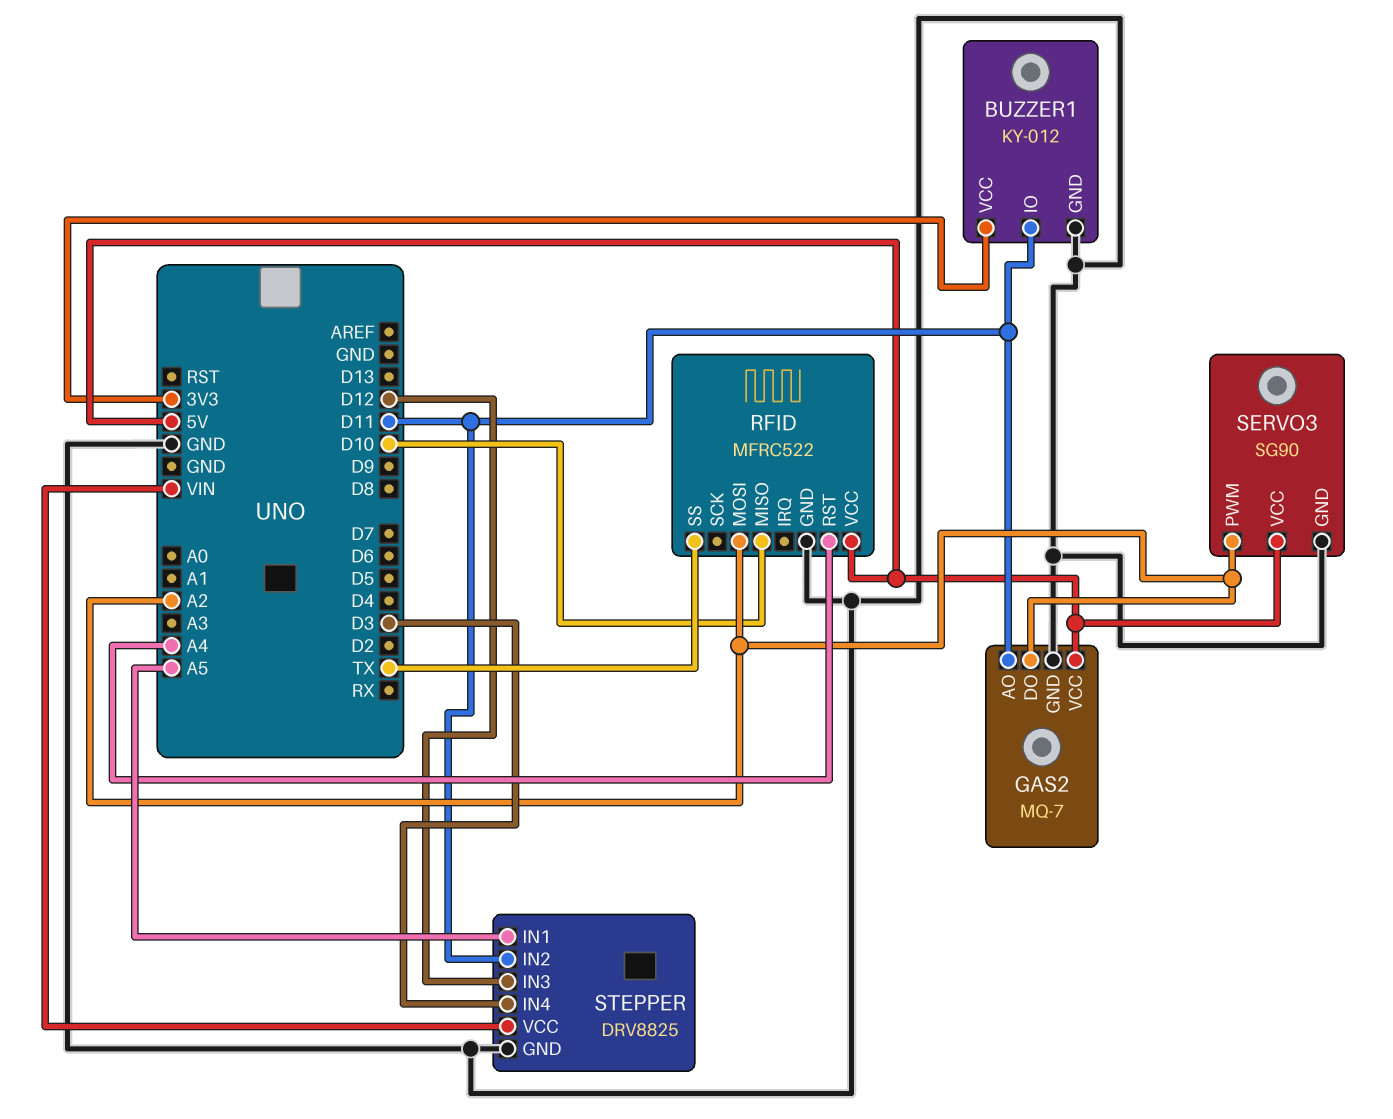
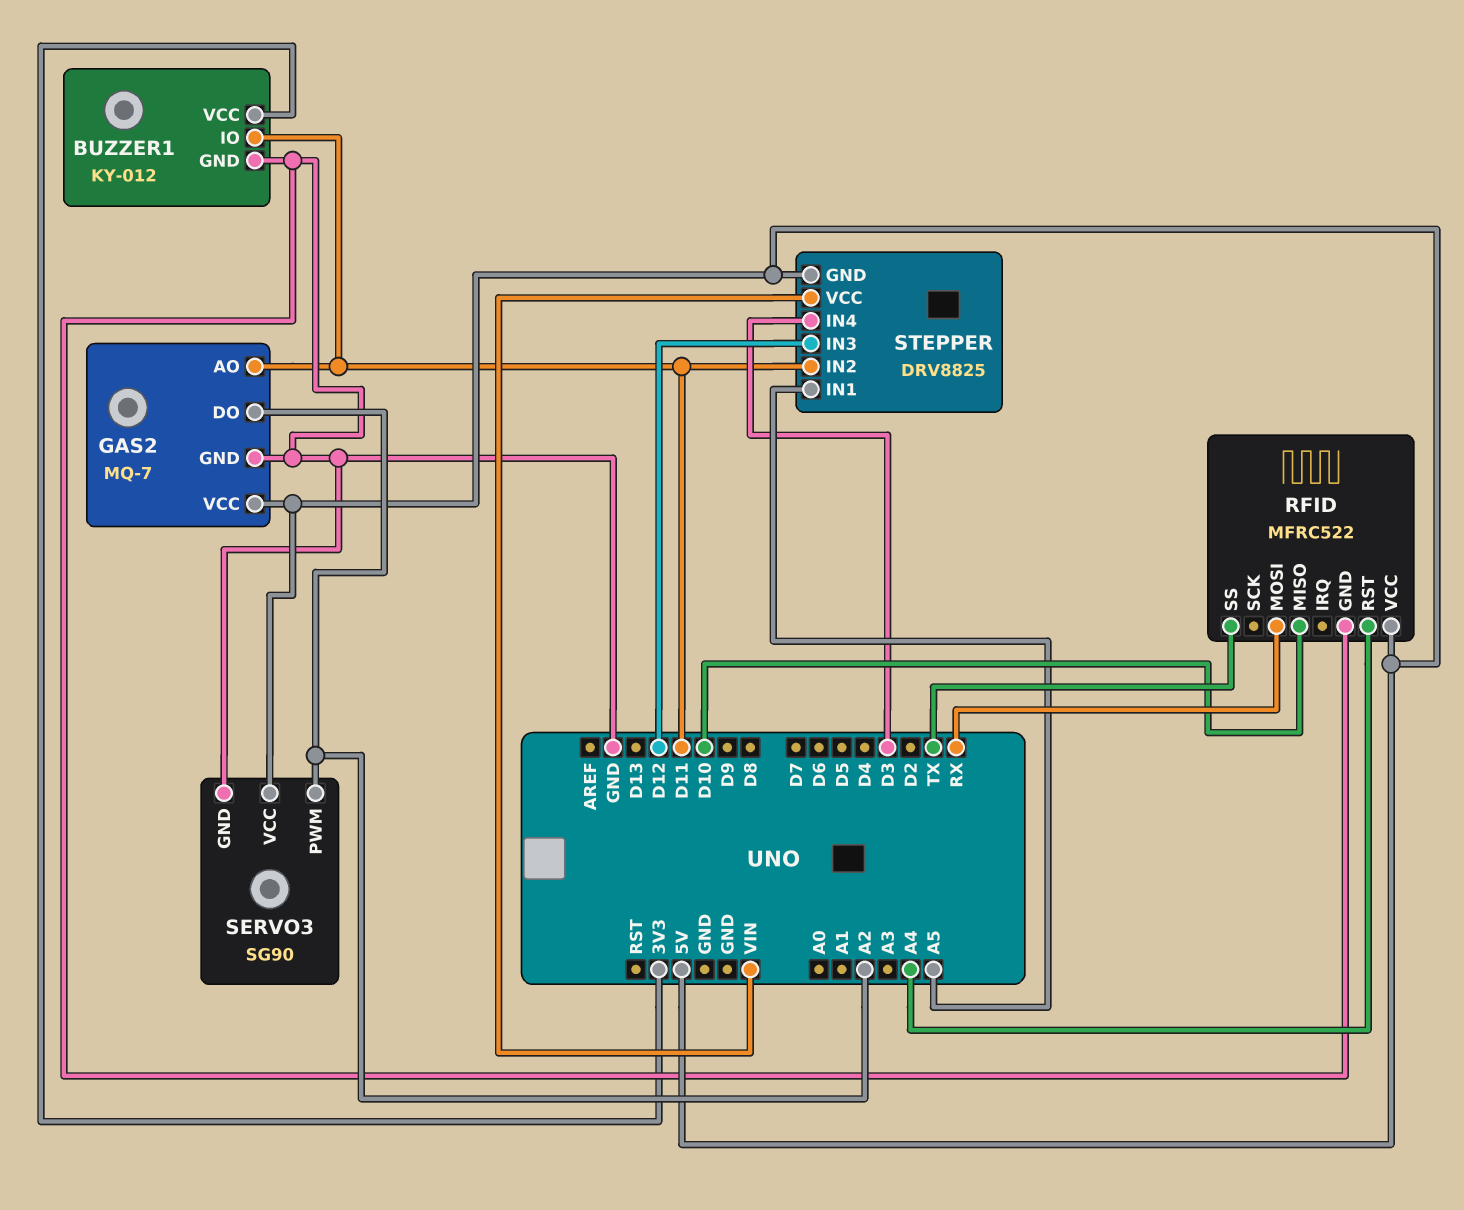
RFID pin MOSI: A2 -> RX
STEPPER pin GND: GND -> 5V

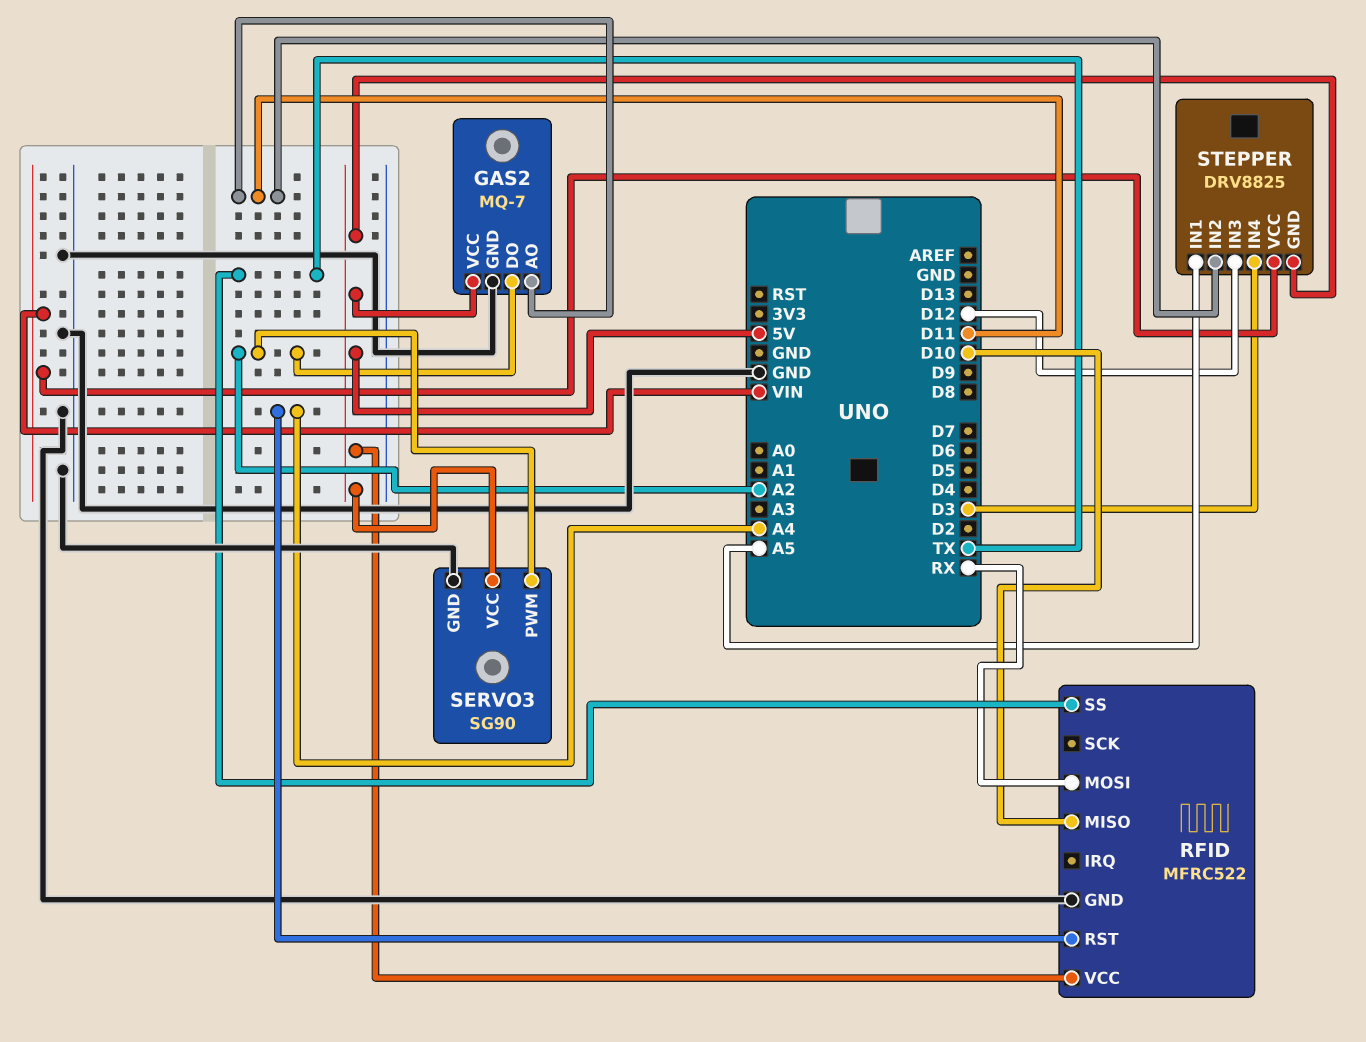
BUZZER1: KY-012 -> none
BUZZER1 pin GND: GND -> none
BUZZER1 pin IO: D11 -> none
BUZZER1 pin VCC: 3V3 -> none

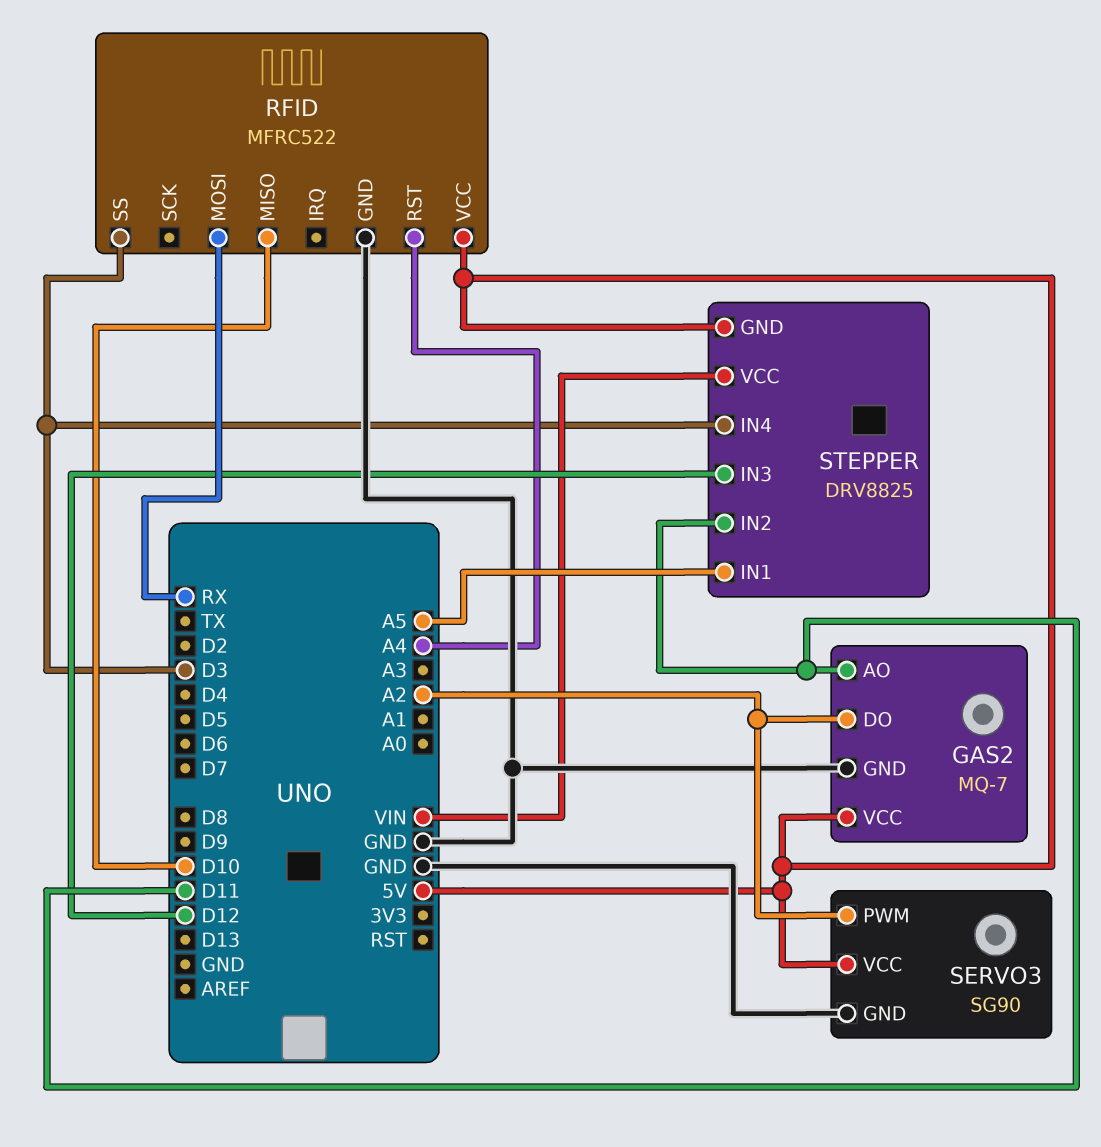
RFID pin SS: TX -> D3

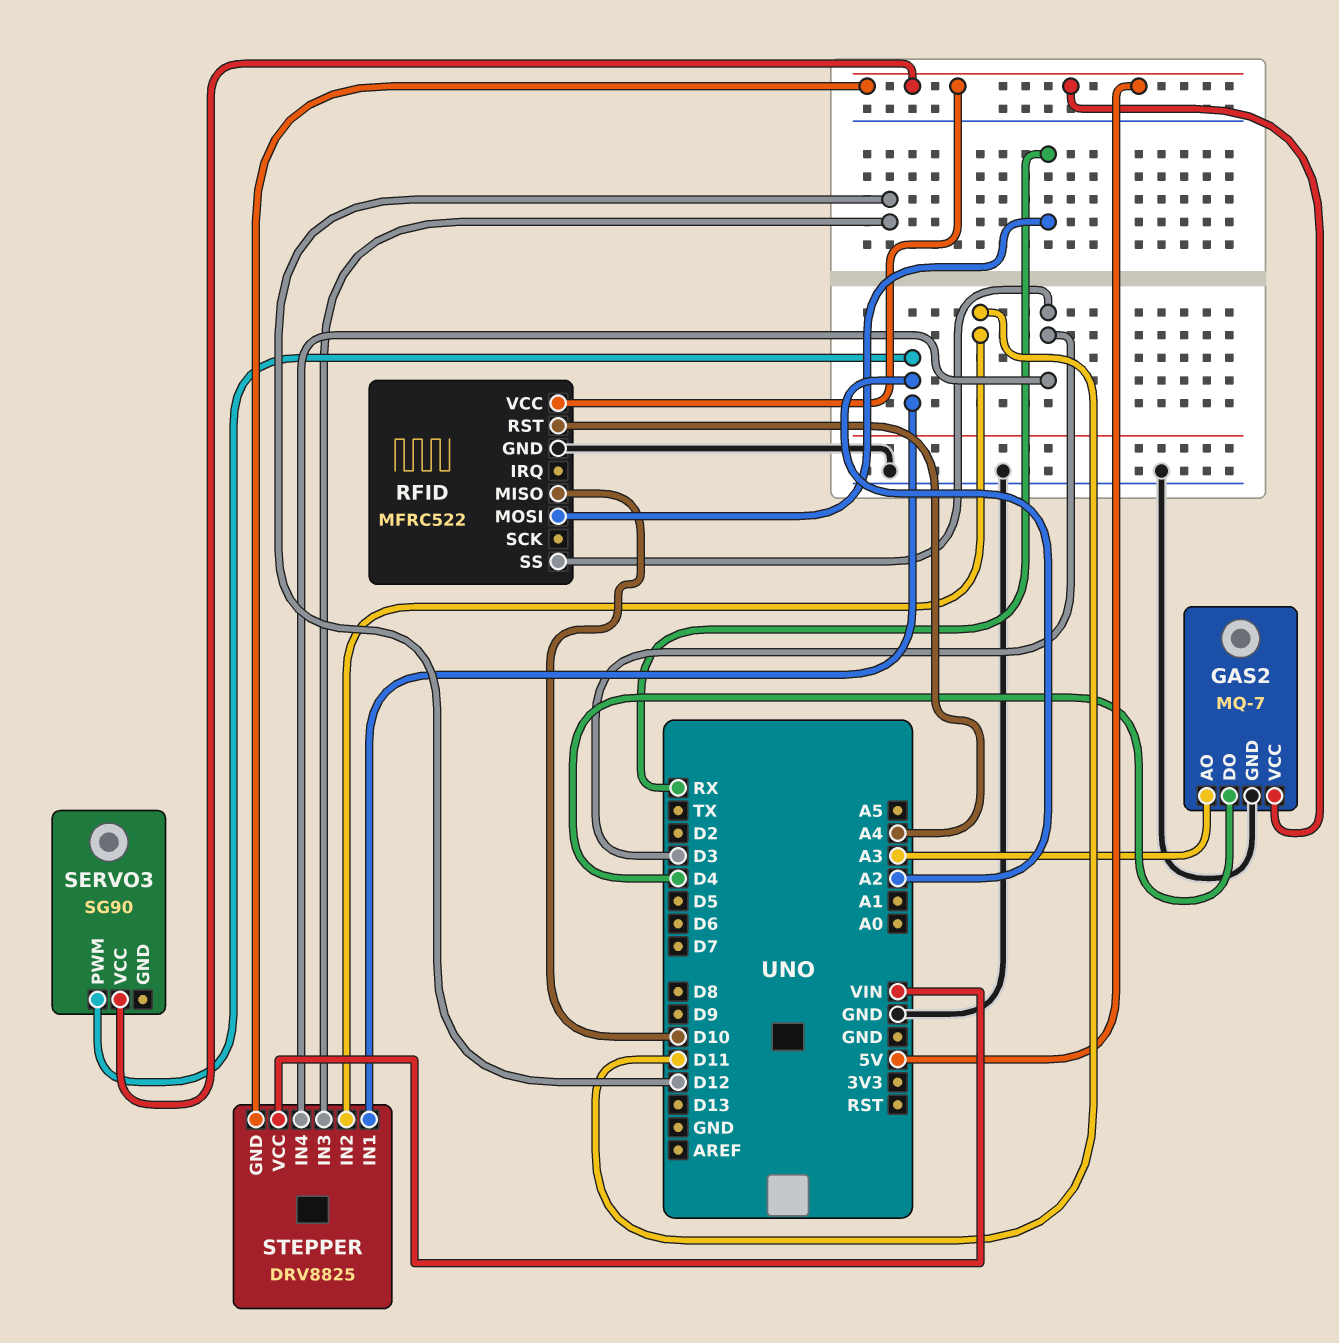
GAS2 pin AO: D11 -> A3
GAS2 pin DO: A2 -> D4
SERVO3 pin GND: GND -> none
STEPPER pin IN1: A5 -> A2

